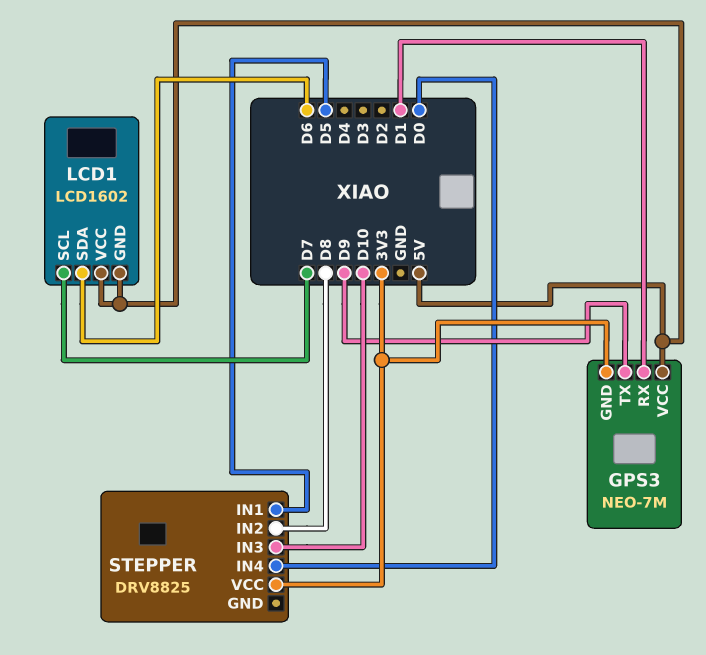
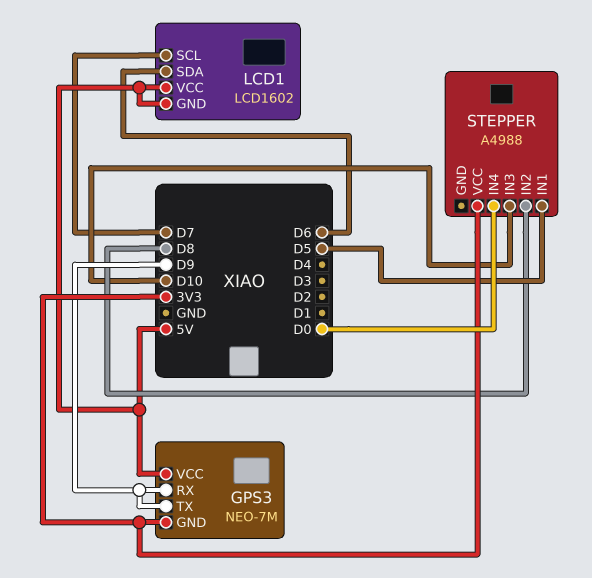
GPS3 pin RX: D1 -> D9
STEPPER: DRV8825 -> A4988

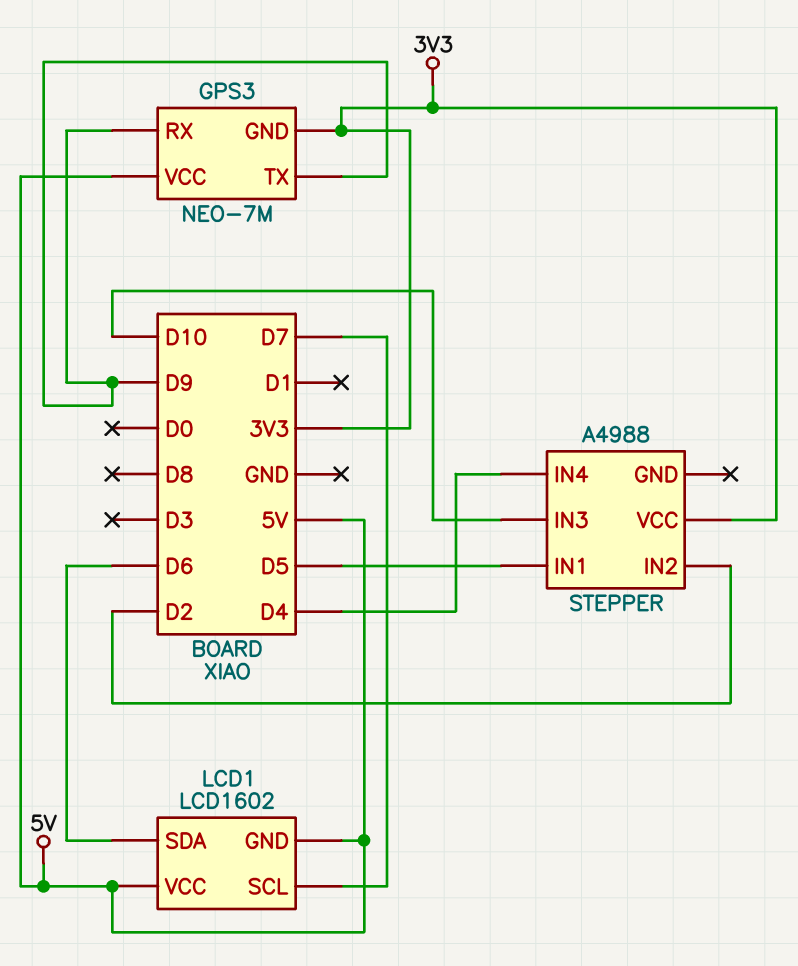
STEPPER pin IN2: D8 -> D2
STEPPER pin IN4: D0 -> D4

